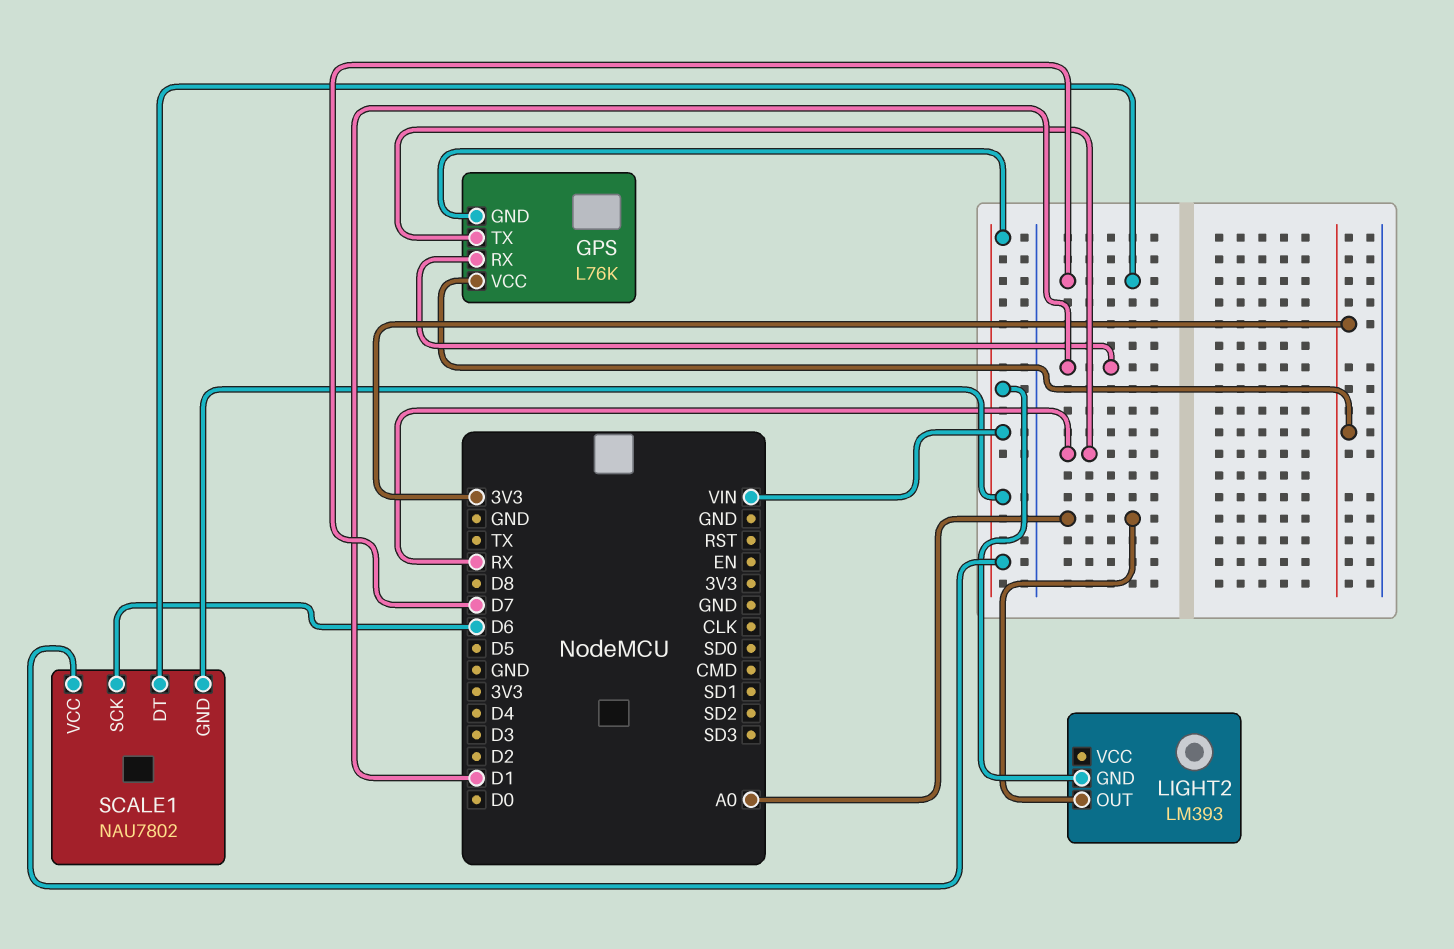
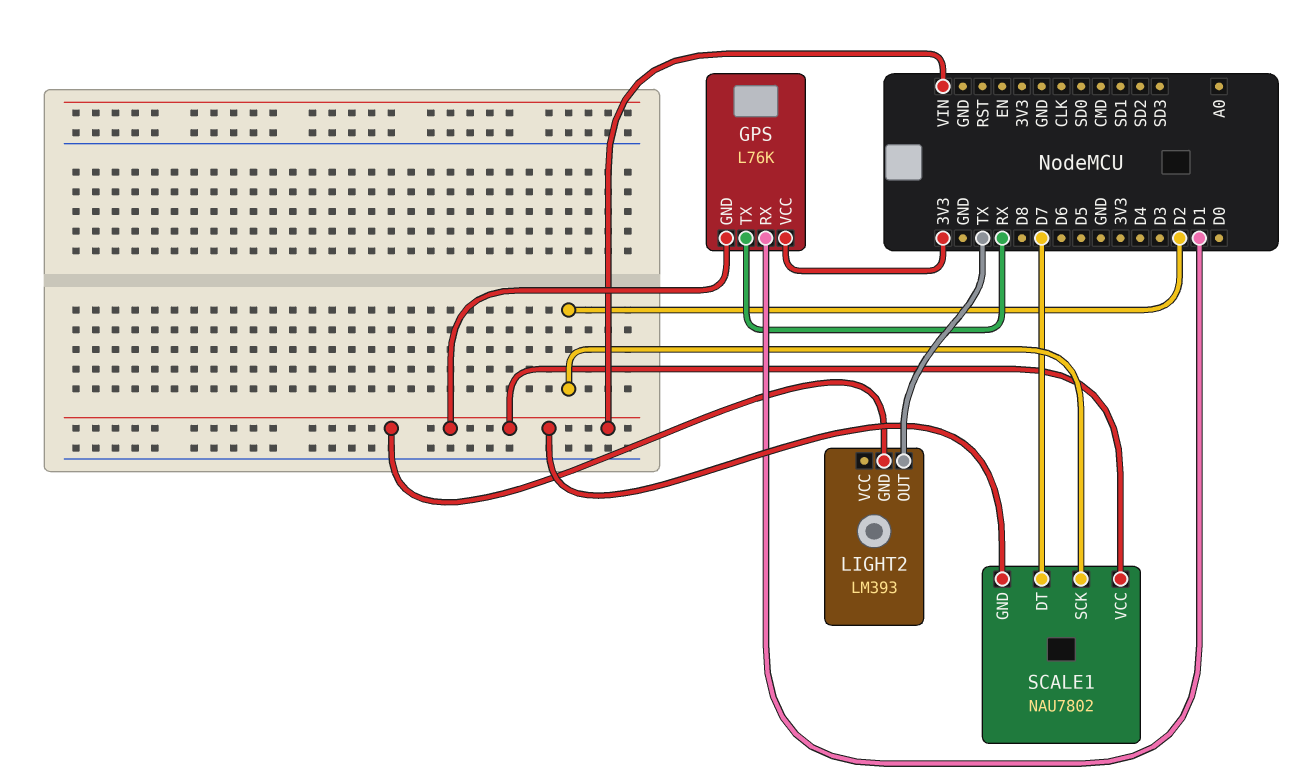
LIGHT2 pin OUT: A0 -> TX
SCALE1 pin SCK: D6 -> D2

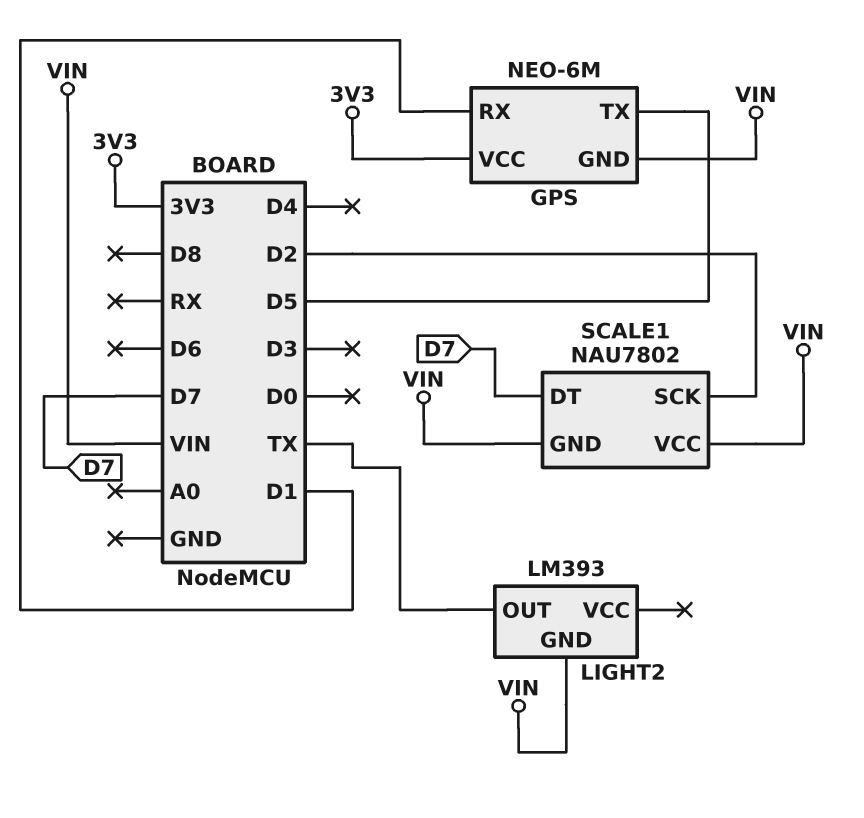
GPS: L76K -> NEO-6M
GPS pin TX: RX -> D5

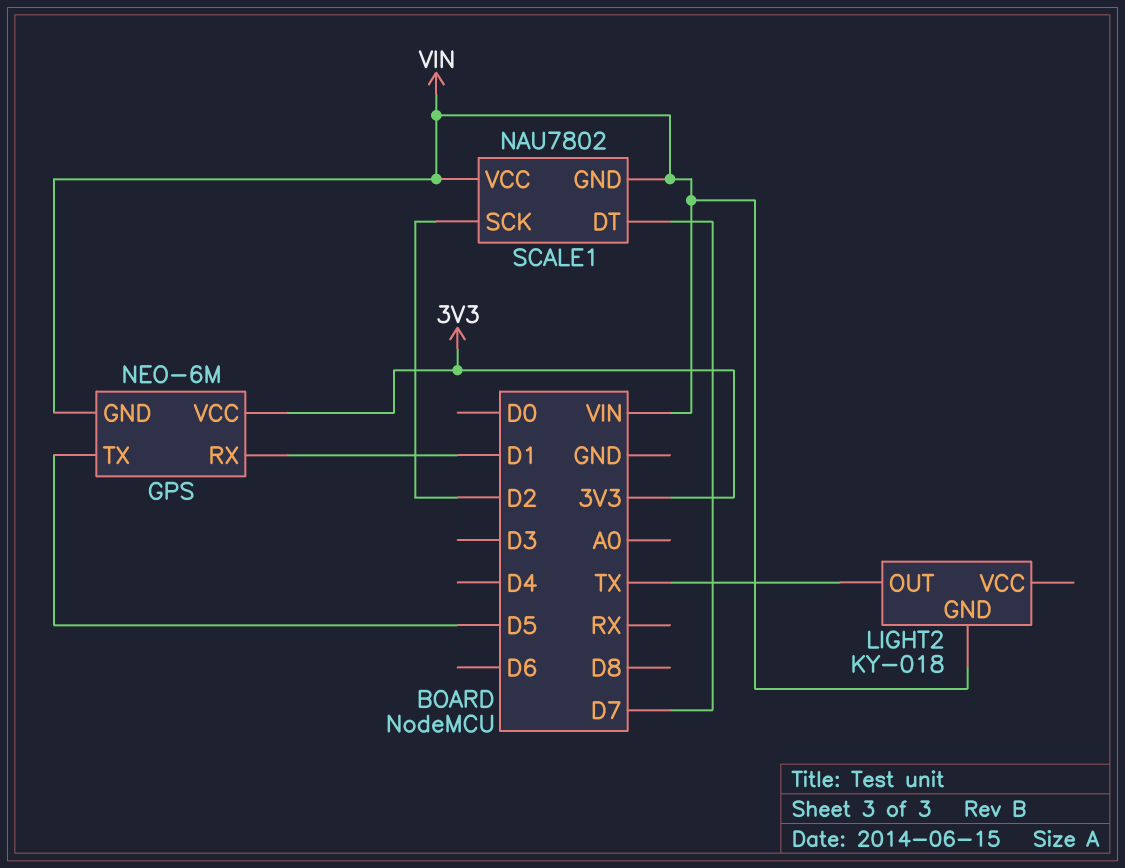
LIGHT2: LM393 -> KY-018

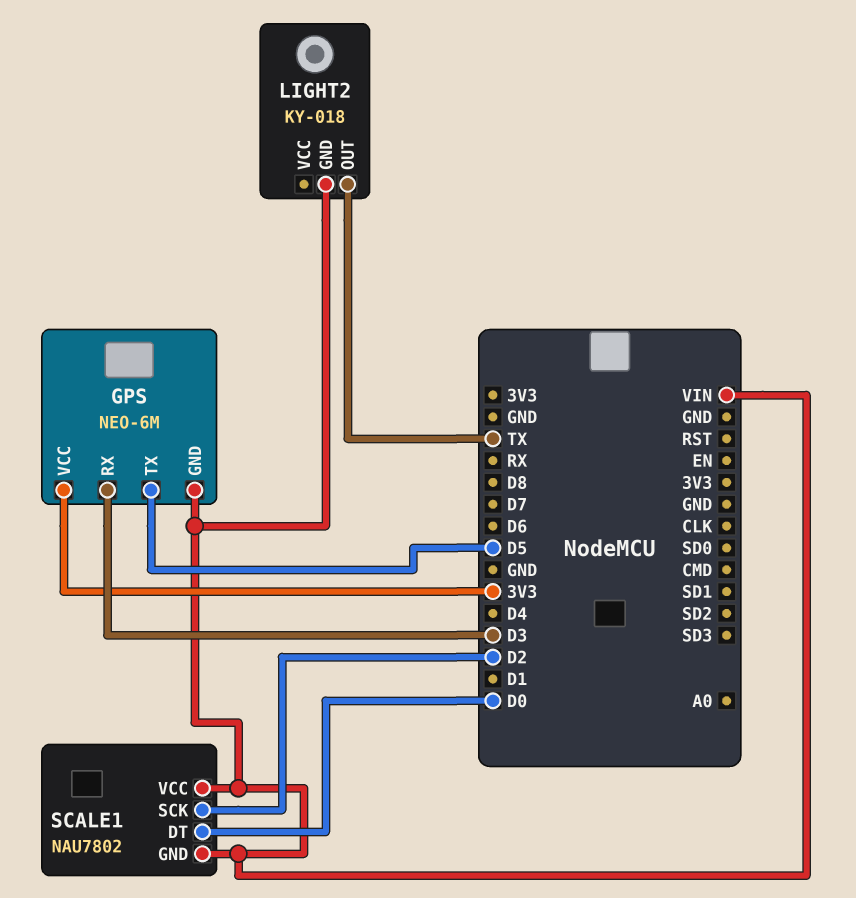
GPS pin RX: D1 -> D3
SCALE1 pin DT: D7 -> D0

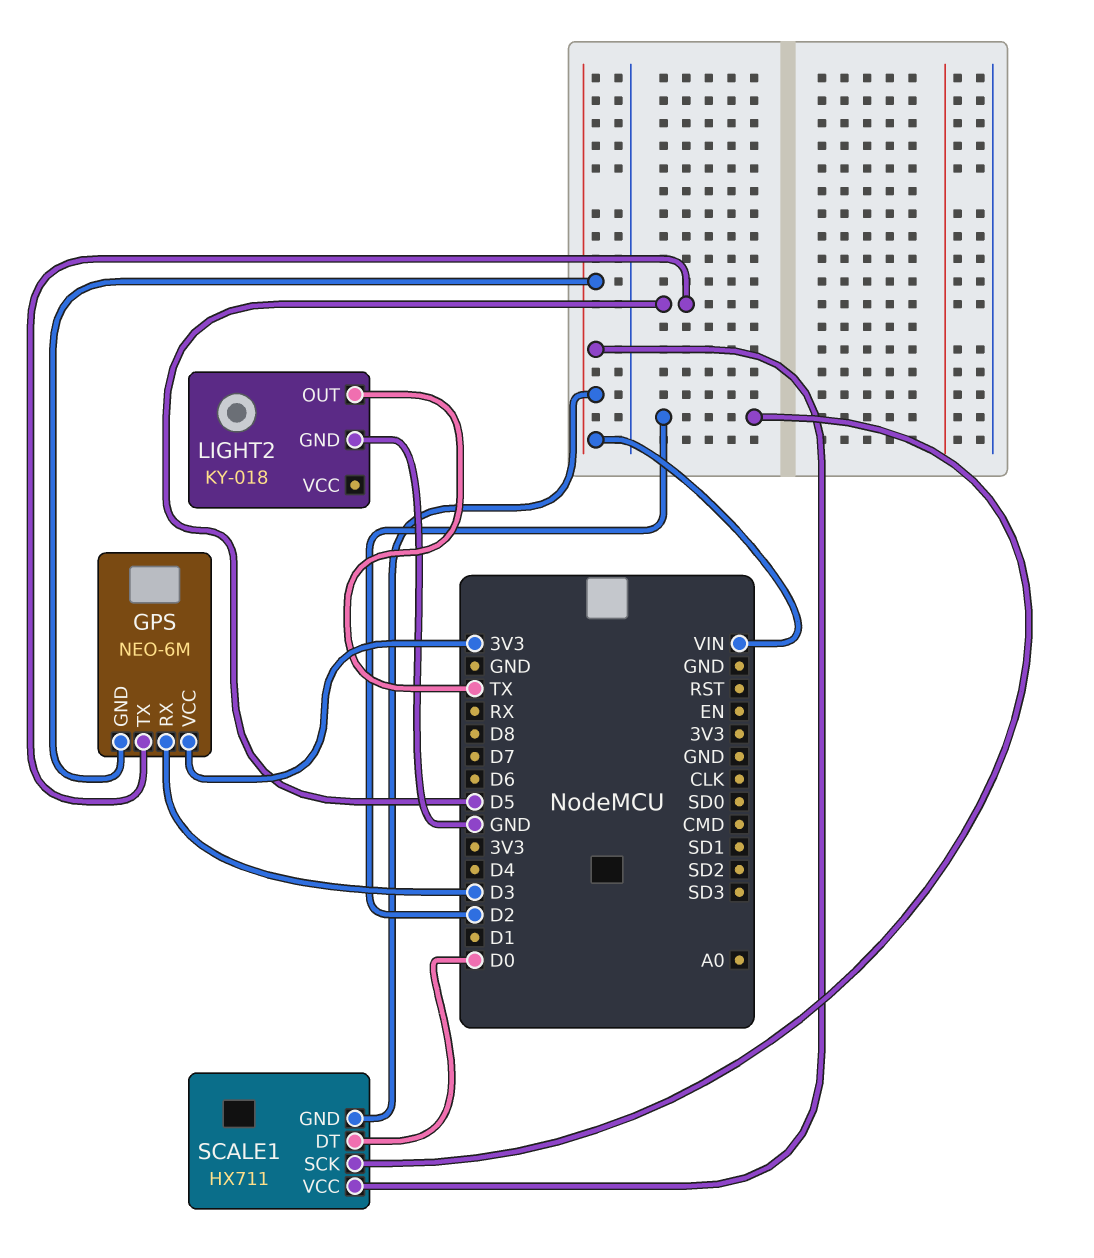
LIGHT2 pin GND: VIN -> GND
SCALE1: NAU7802 -> HX711

